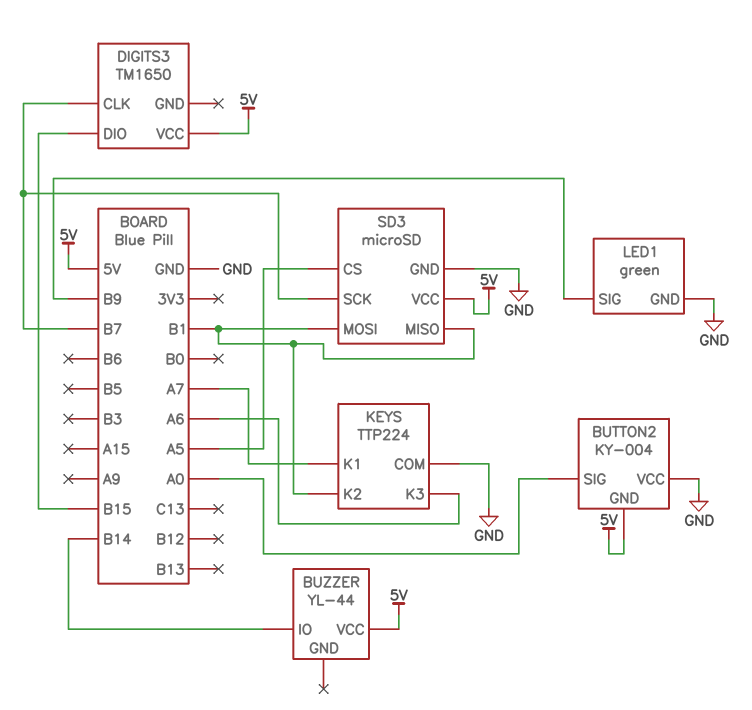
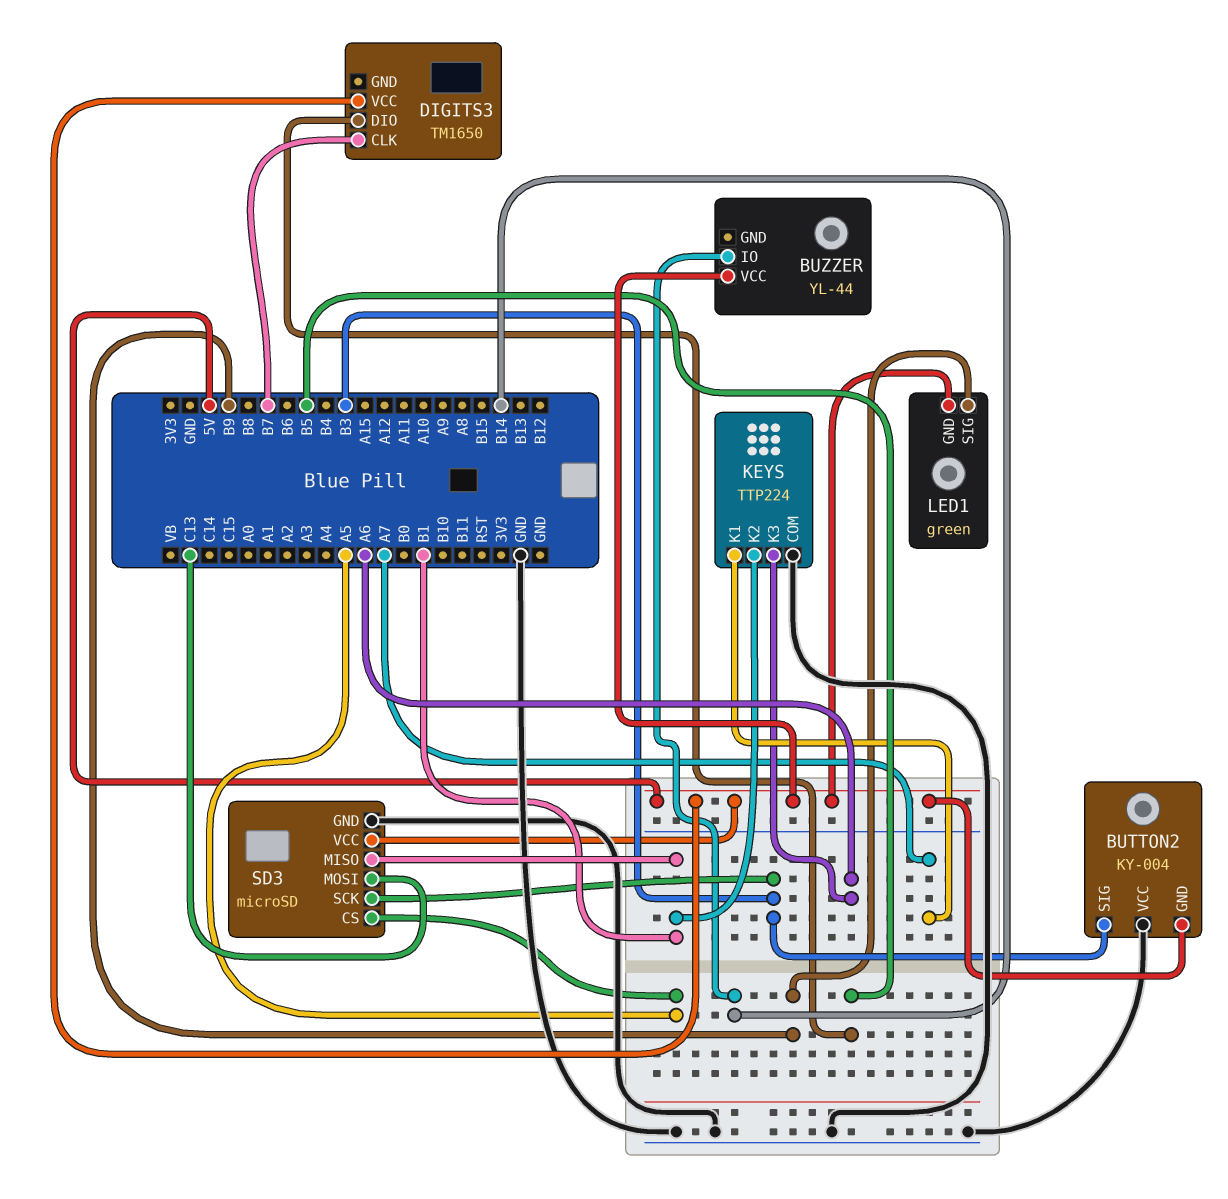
BUTTON2 pin SIG: A0 -> B3
DIGITS3 pin DIO: B15 -> B5
LED1 pin GND: GND -> 5V
SD3 pin MOSI: B1 -> C13
SD3 pin SCK: B7 -> B3

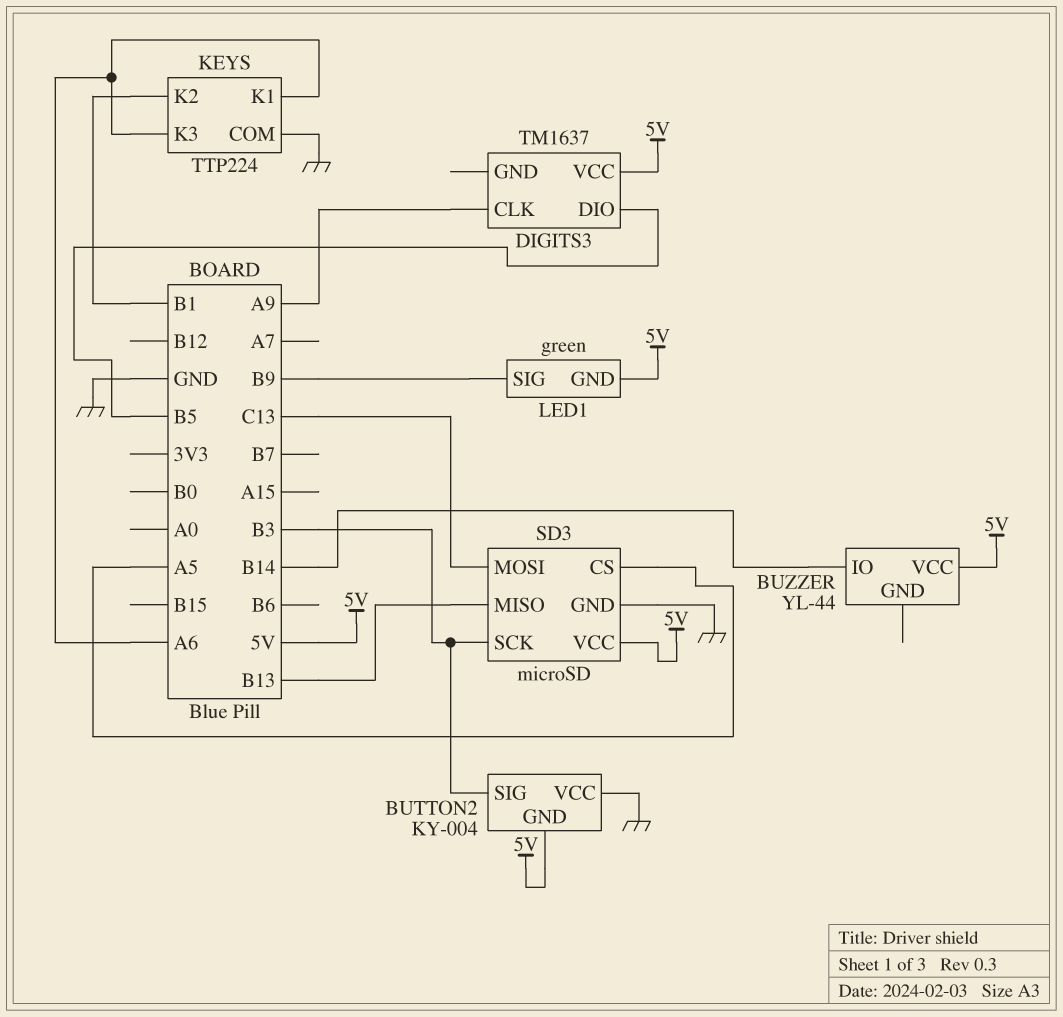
DIGITS3: TM1650 -> TM1637
DIGITS3 pin CLK: B7 -> A9
KEYS pin K1: A7 -> A6
SD3 pin MISO: B1 -> B13

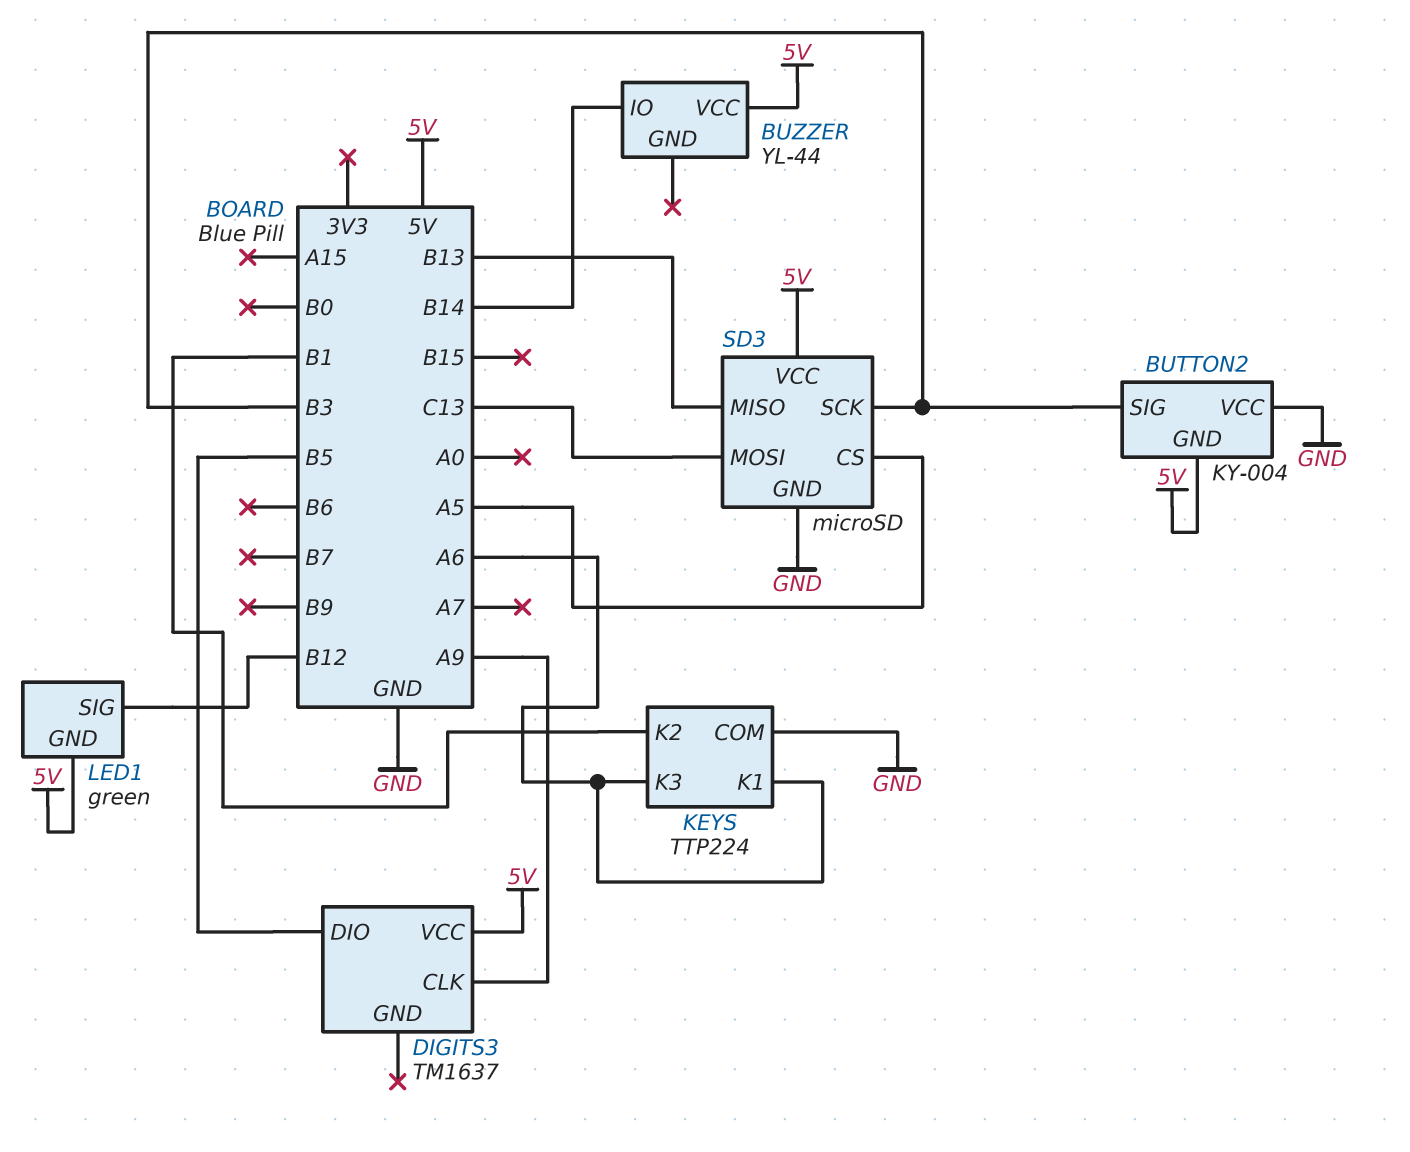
LED1 pin SIG: B9 -> B12

